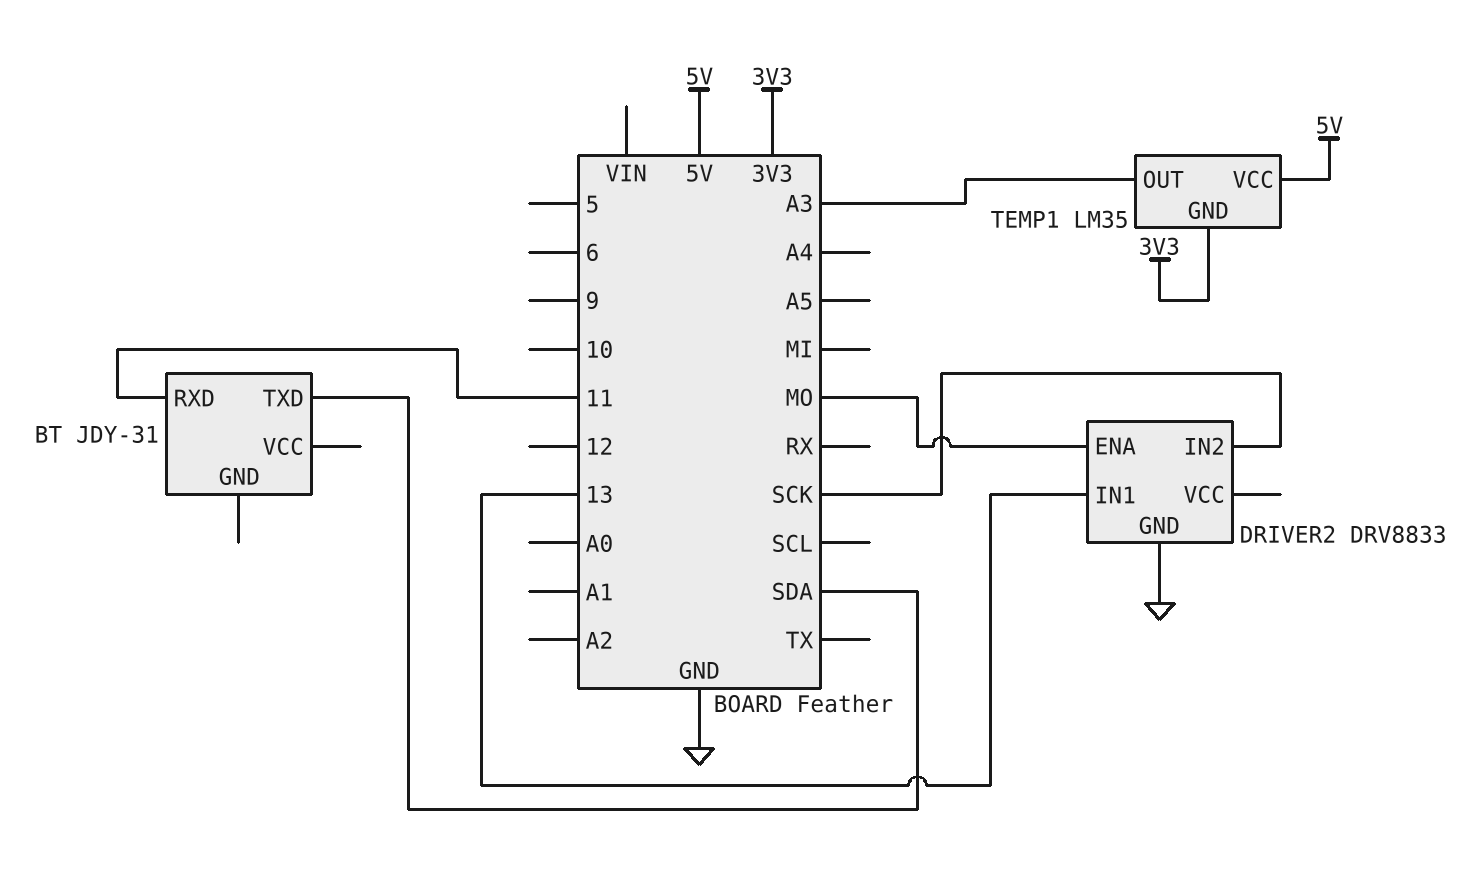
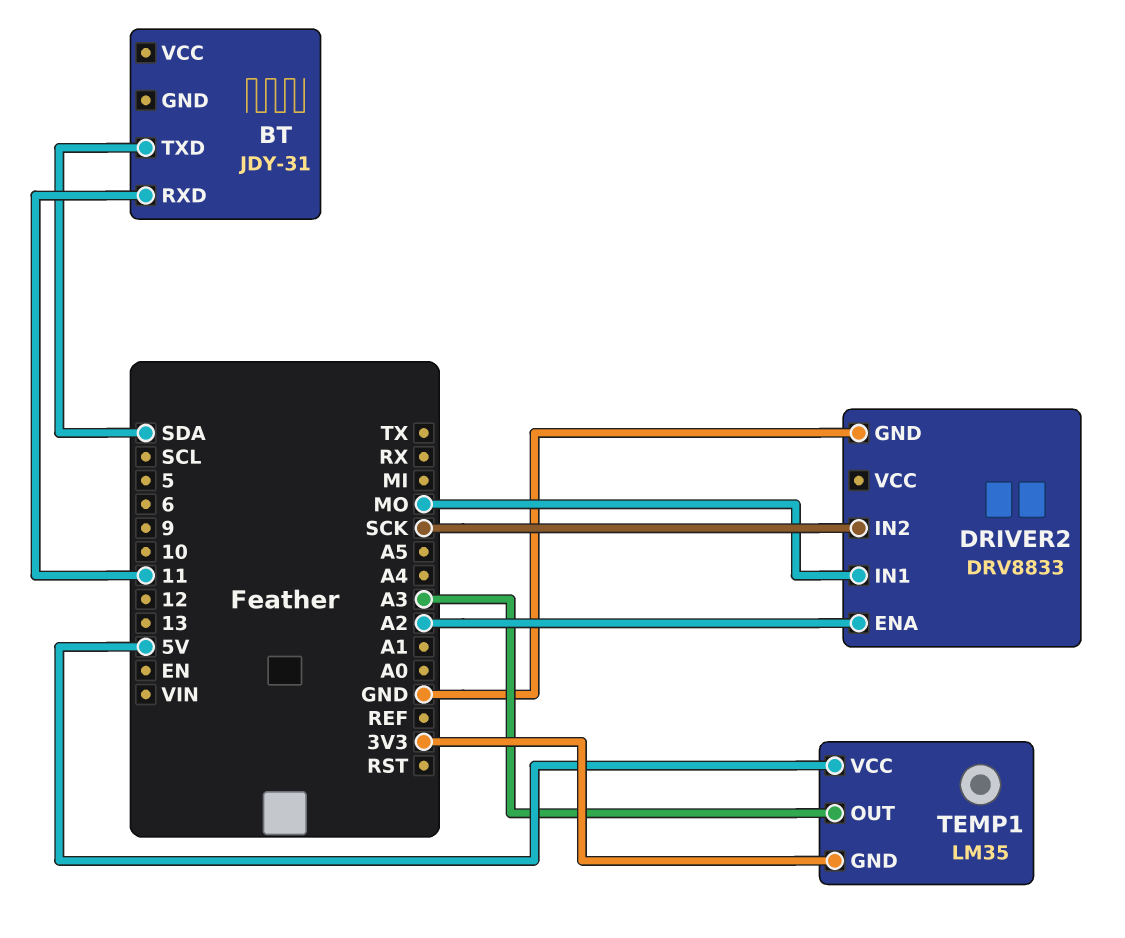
DRIVER2 pin ENA: MO -> A2
DRIVER2 pin IN1: 13 -> MO

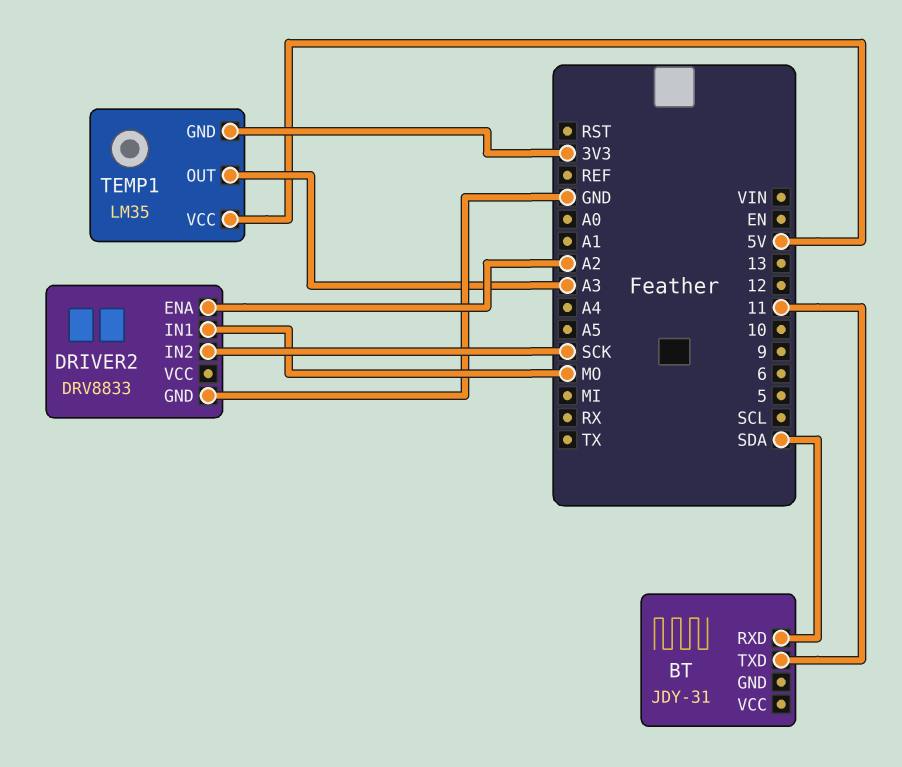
BT pin RXD: 11 -> SDA
BT pin TXD: SDA -> 11

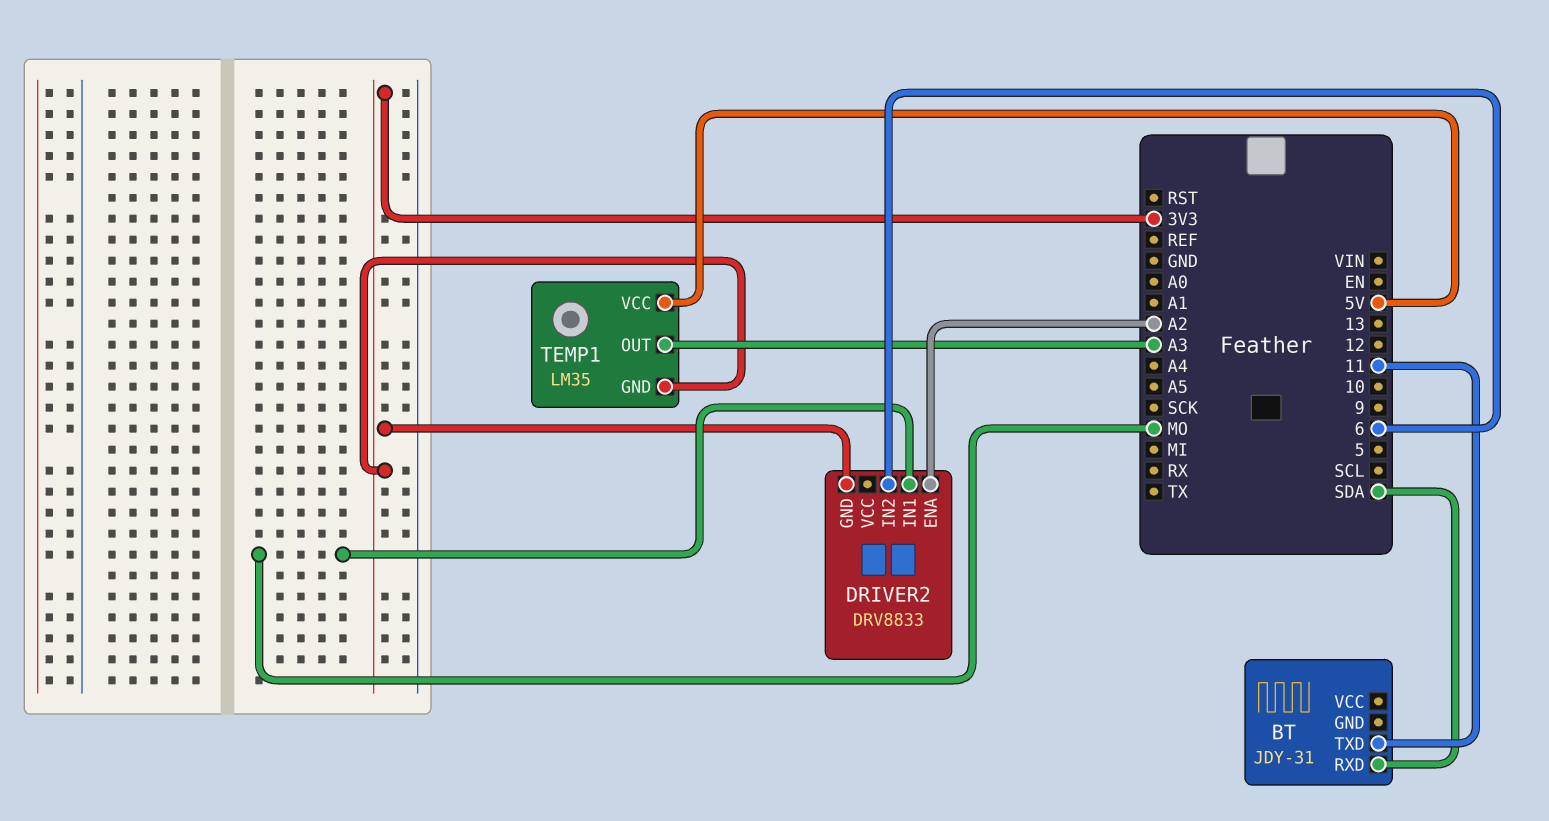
DRIVER2 pin GND: GND -> 3V3
DRIVER2 pin IN2: SCK -> 6

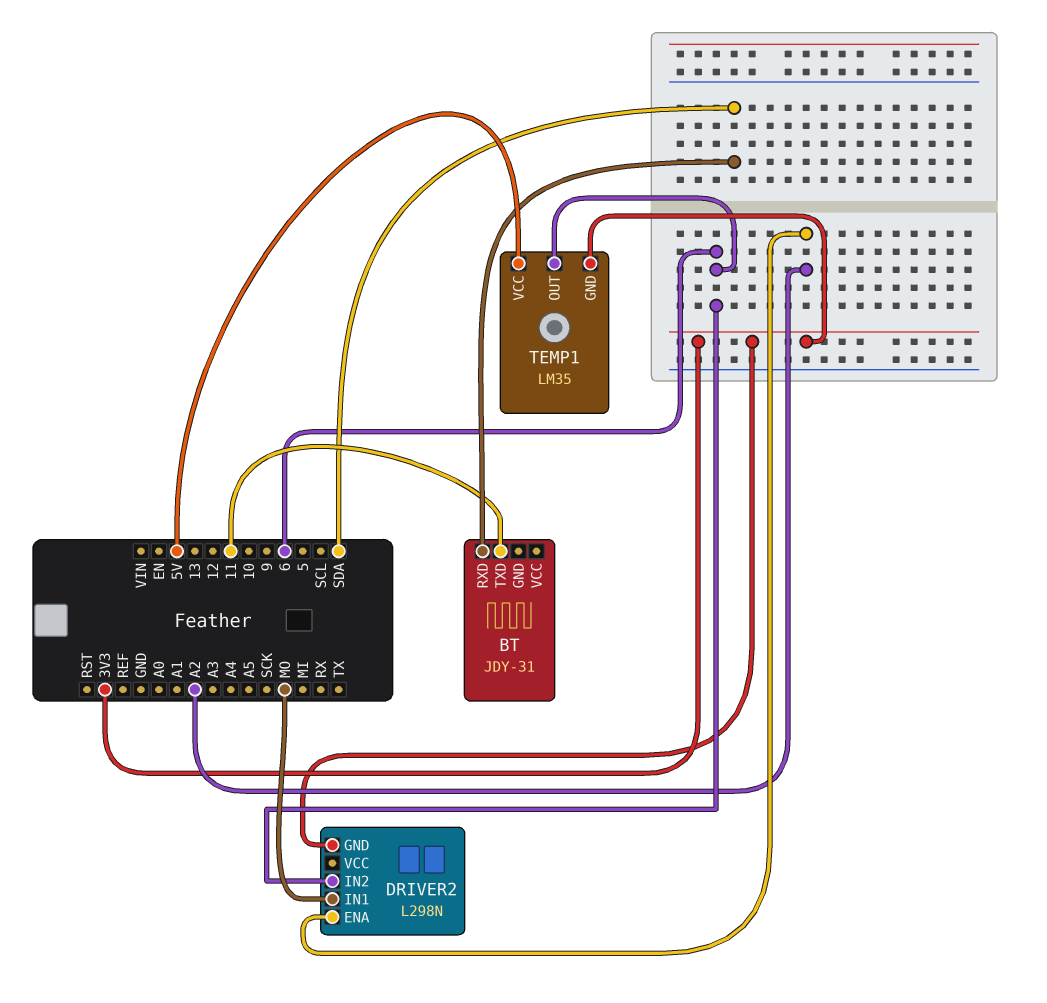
DRIVER2: DRV8833 -> L298N
TEMP1 pin OUT: A3 -> 6

